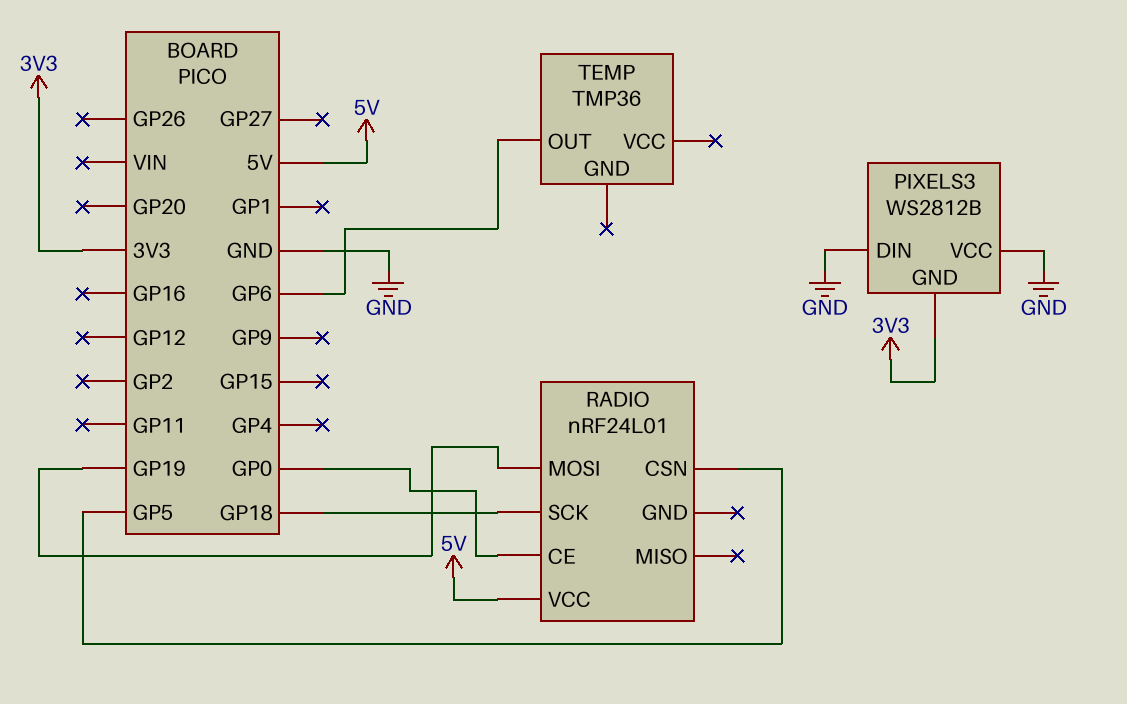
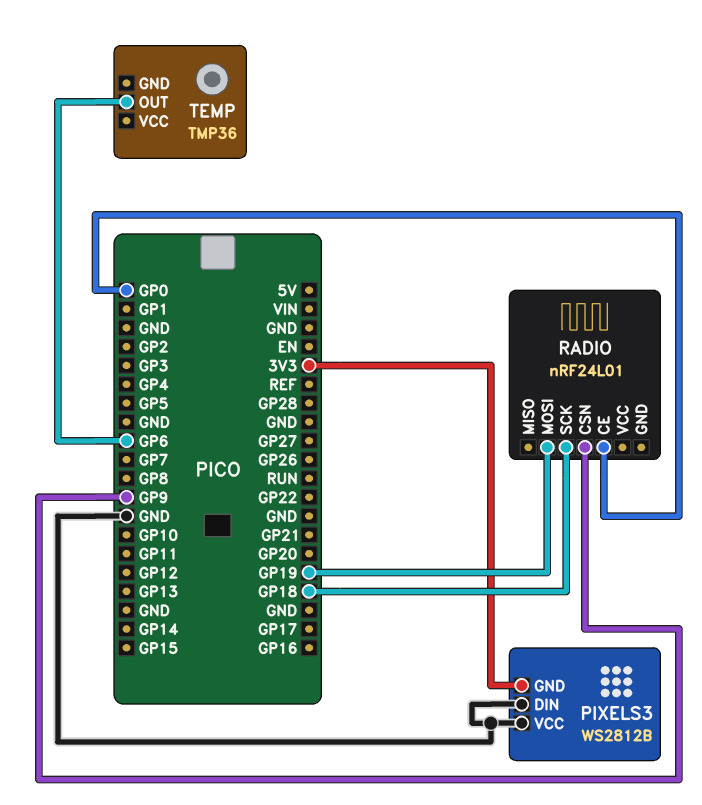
RADIO pin CSN: GP5 -> GP9
RADIO pin VCC: 5V -> none

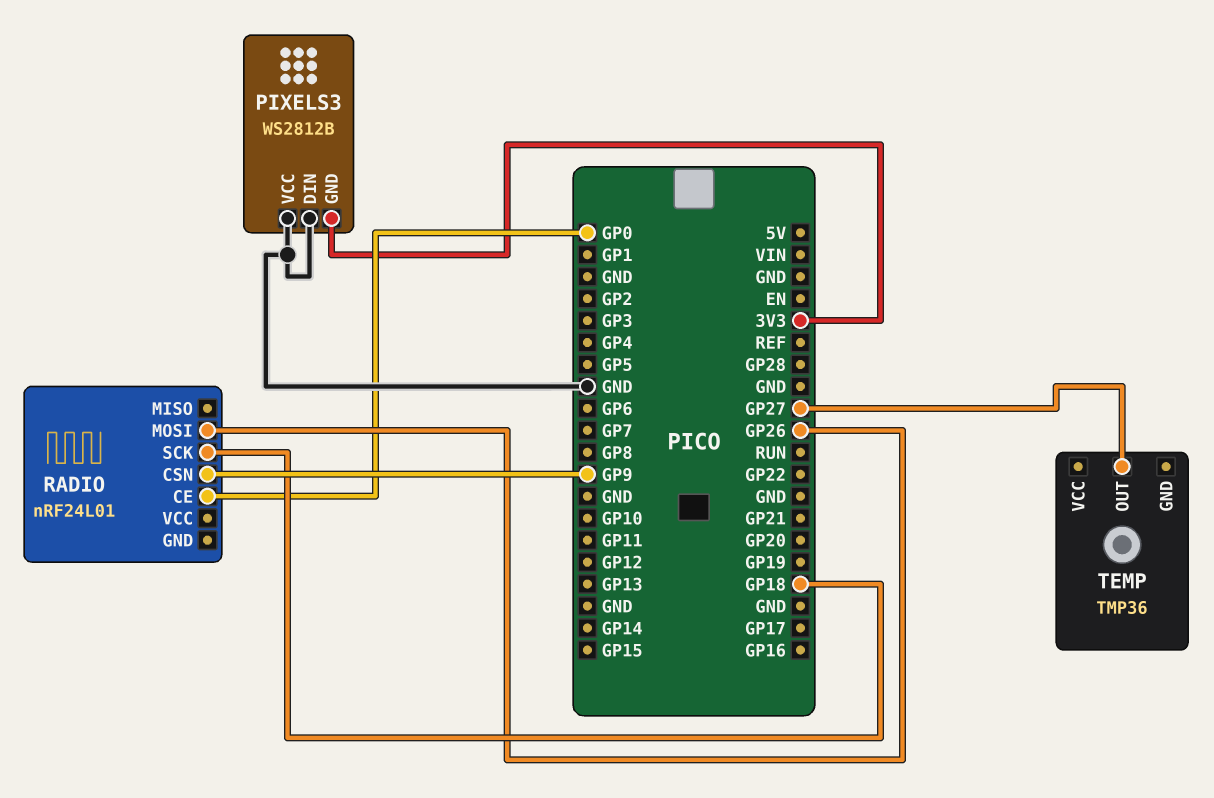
RADIO pin MOSI: GP19 -> GP26
TEMP pin OUT: GP6 -> GP27

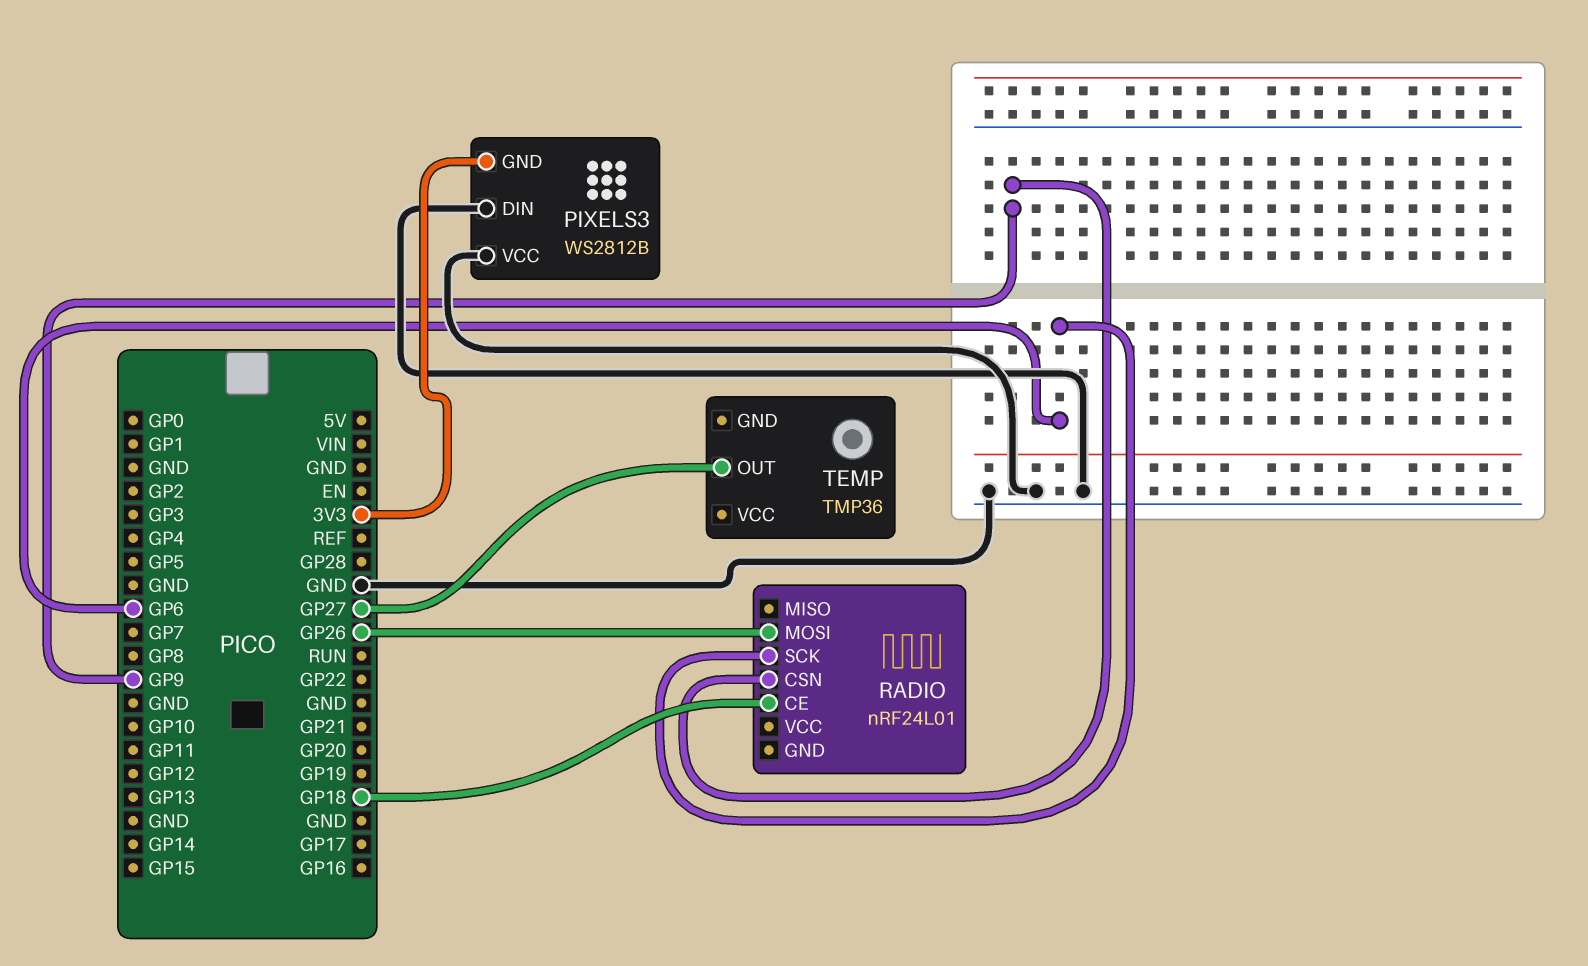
RADIO pin CE: GP0 -> GP18
RADIO pin SCK: GP18 -> GP6

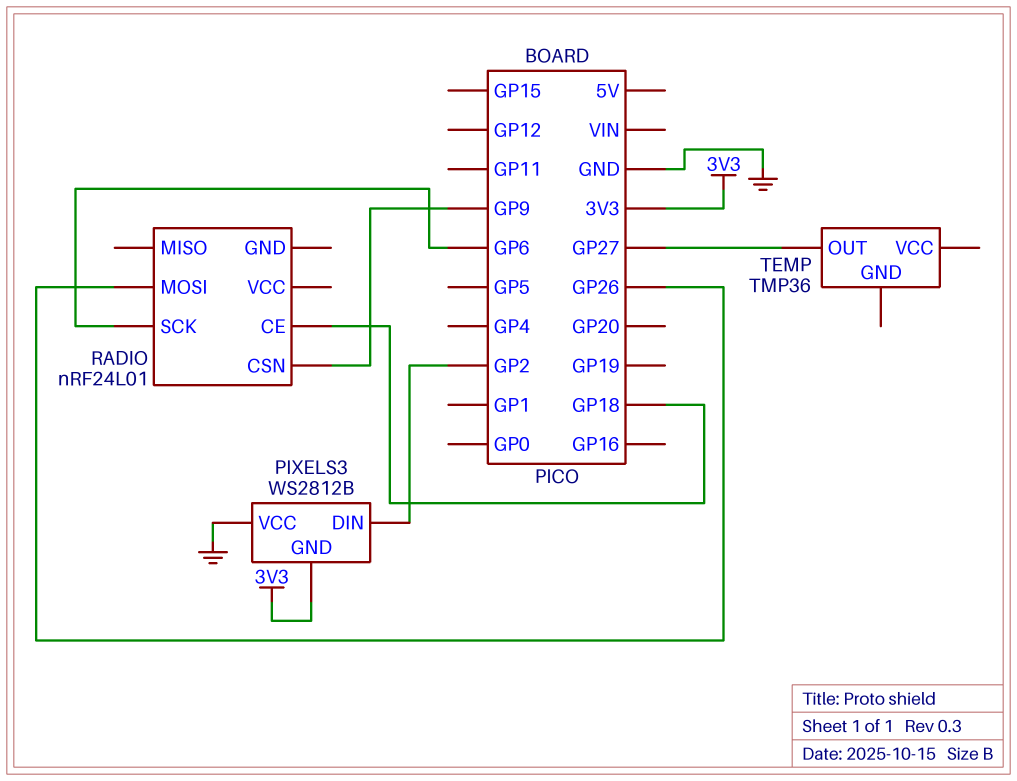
PIXELS3 pin DIN: GND -> GP2

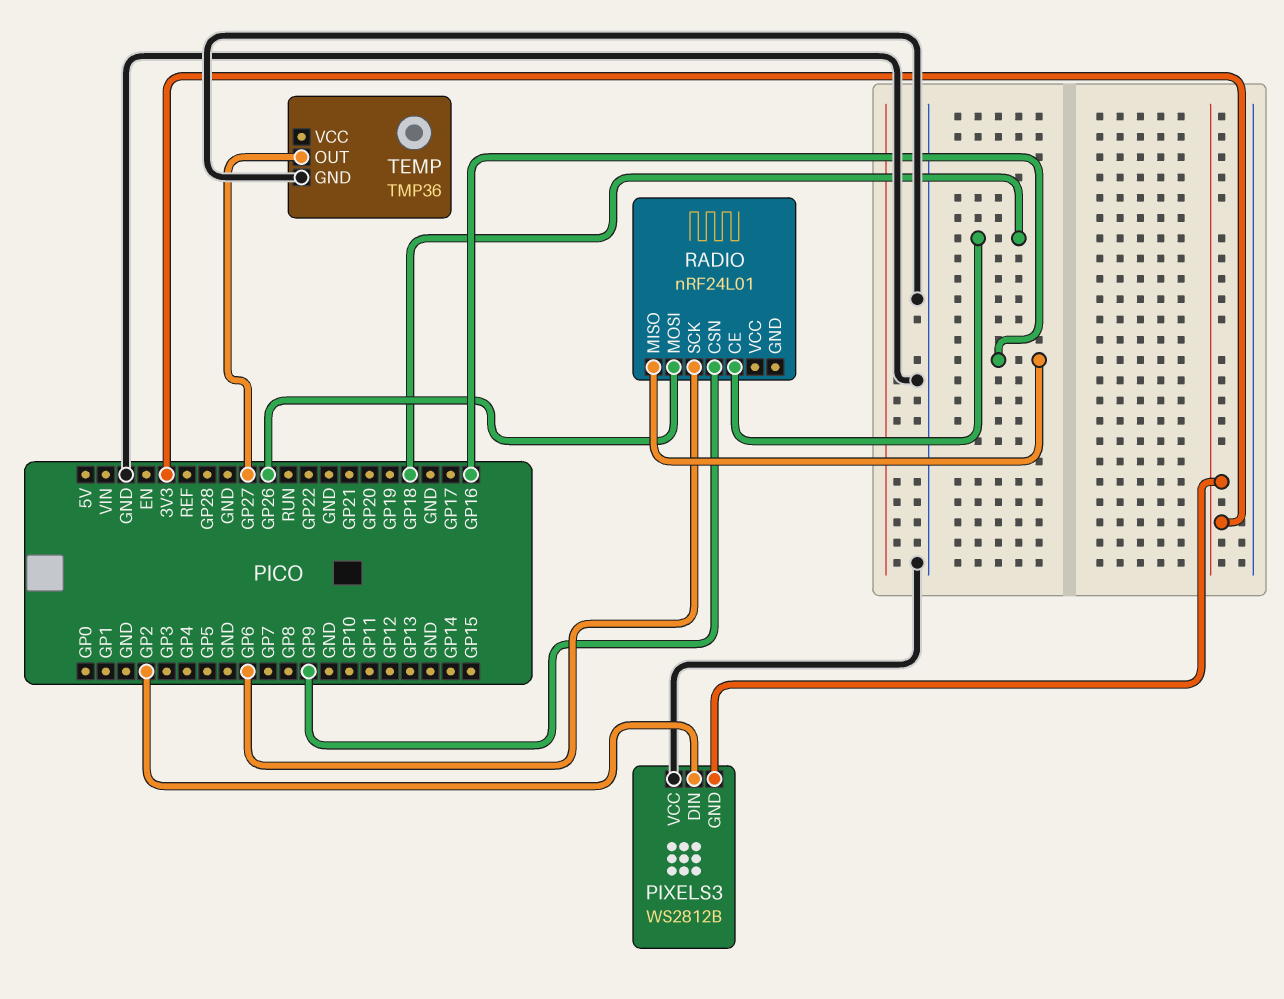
RADIO pin MISO: none -> GP16
TEMP pin GND: none -> GND

